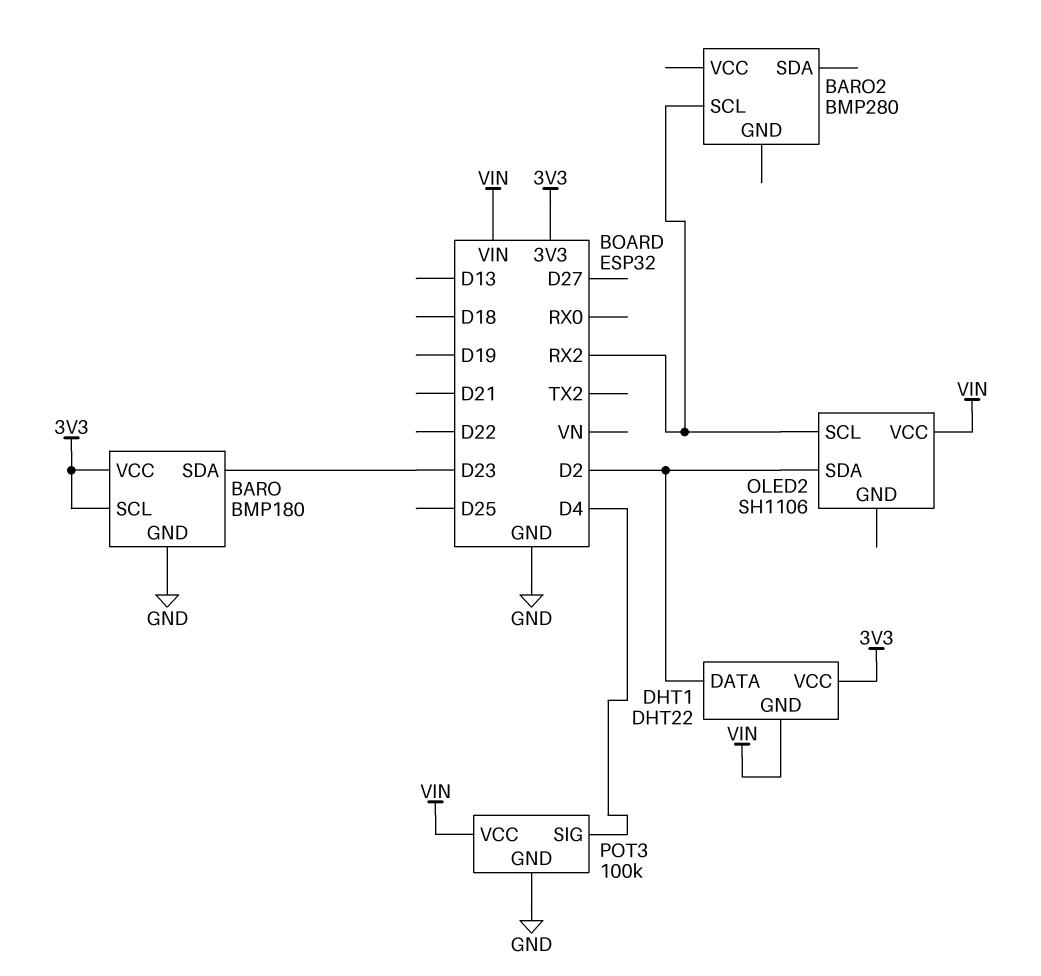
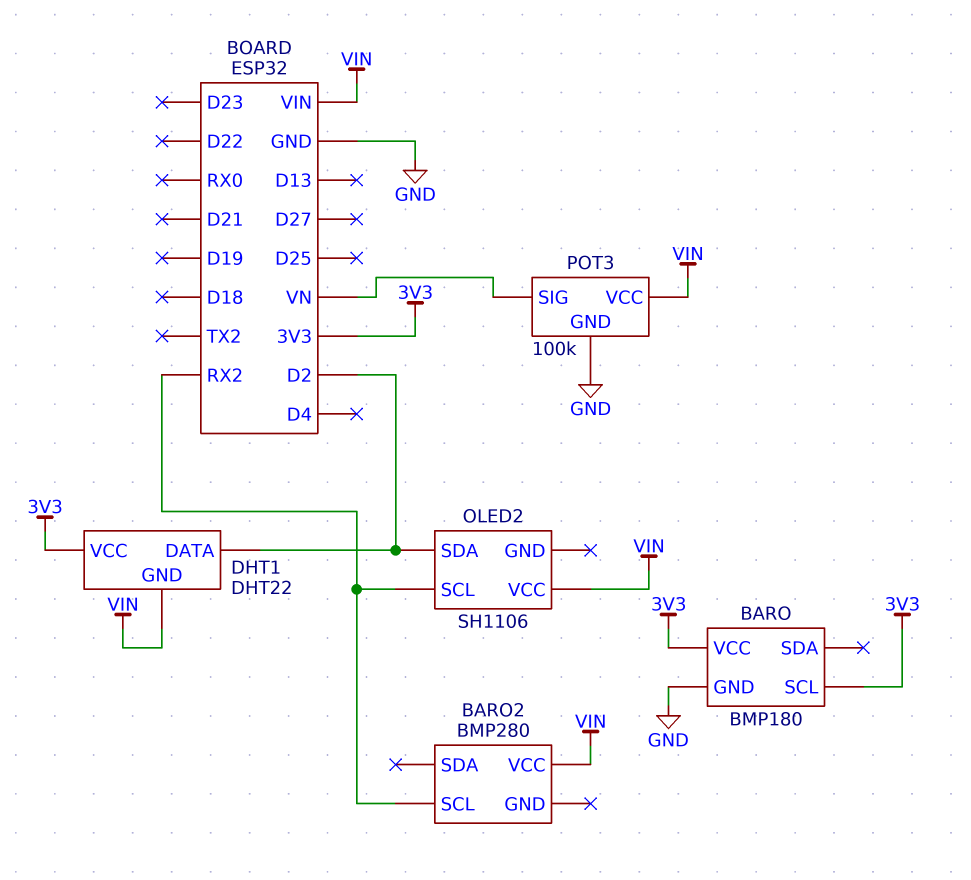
BARO pin SDA: D23 -> none
BARO2 pin VCC: none -> VIN
POT3 pin SIG: D4 -> VN

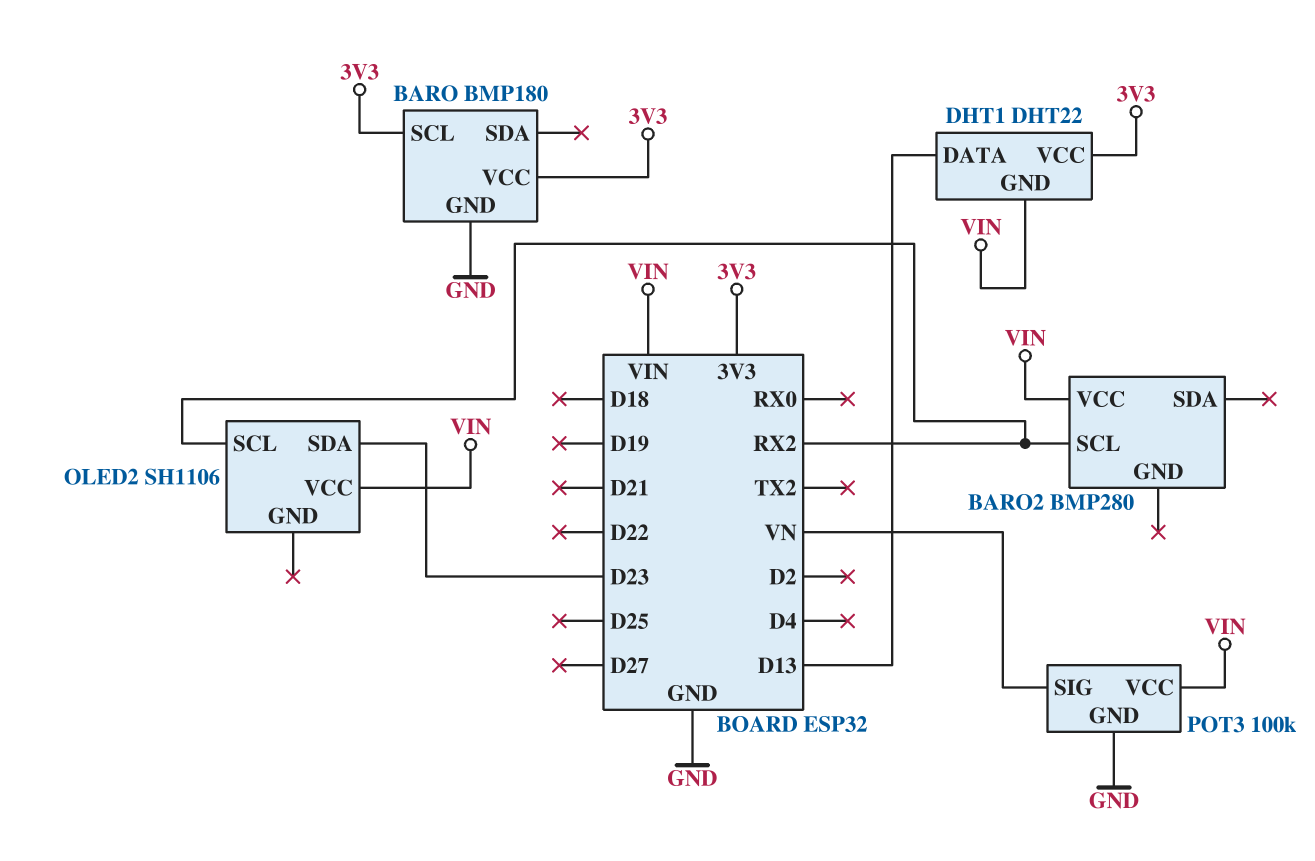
DHT1 pin DATA: D2 -> D13
OLED2 pin SDA: D2 -> D23

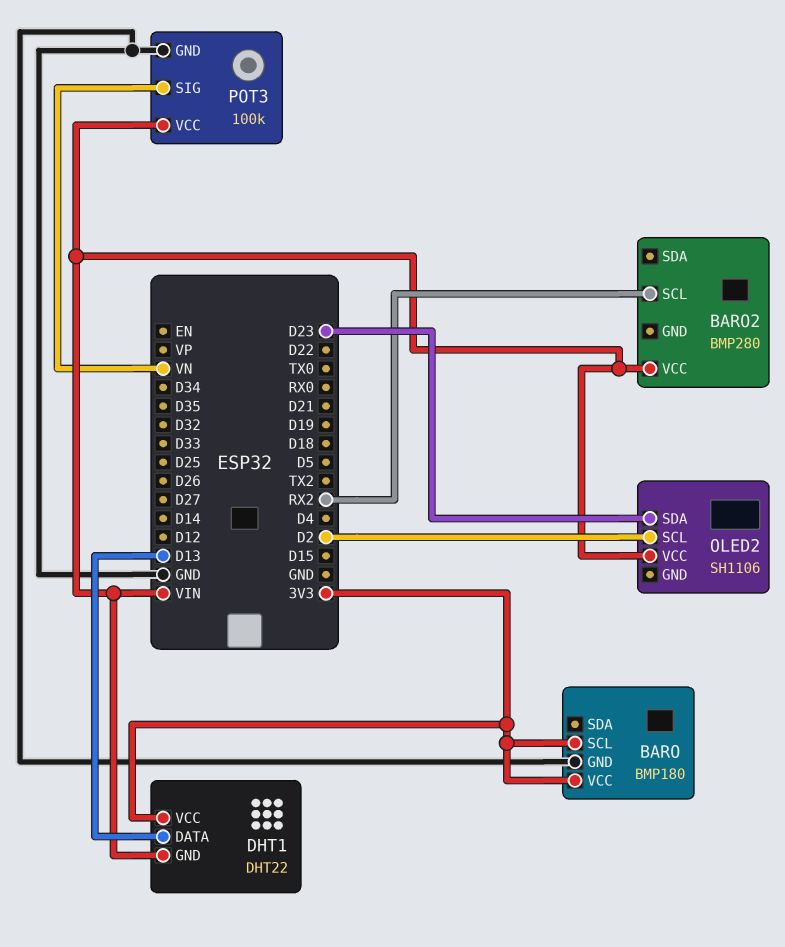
OLED2 pin SCL: RX2 -> D2

